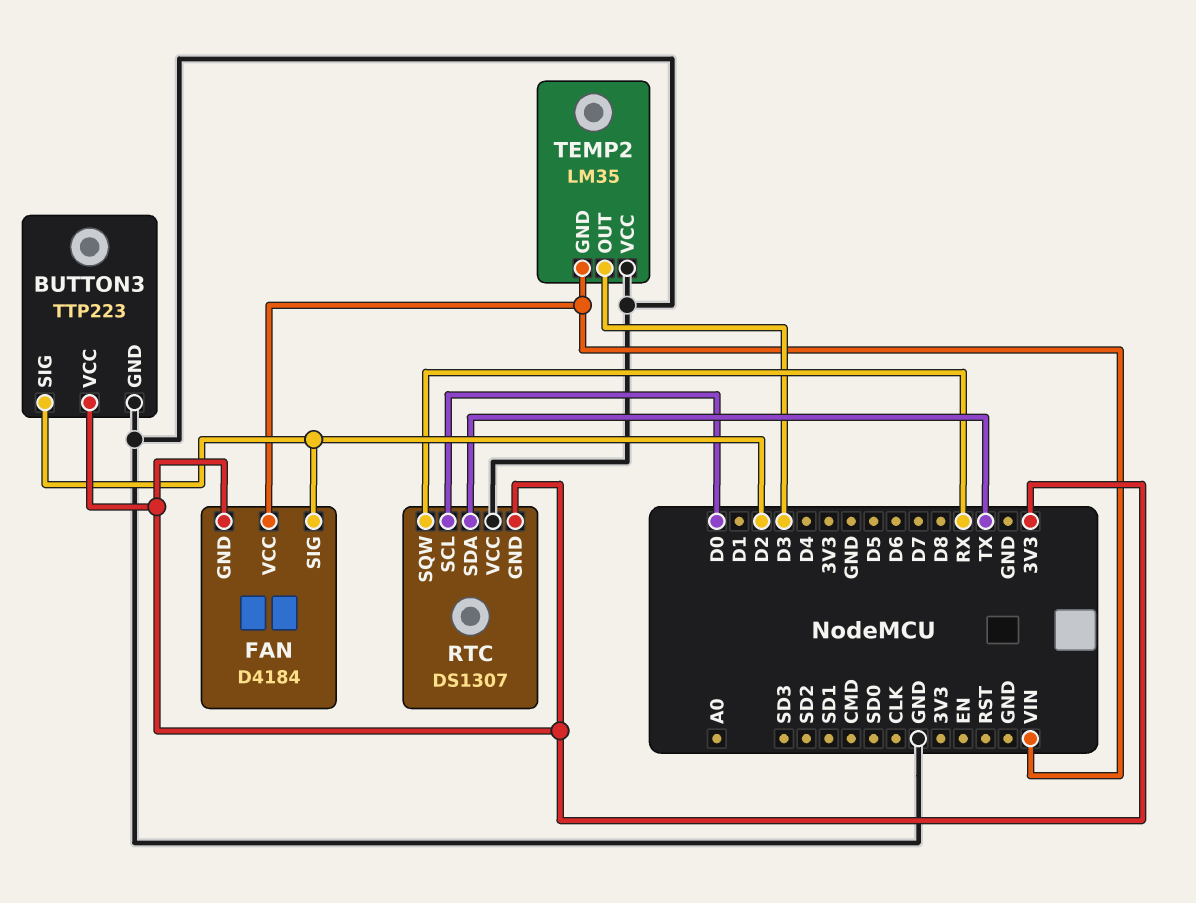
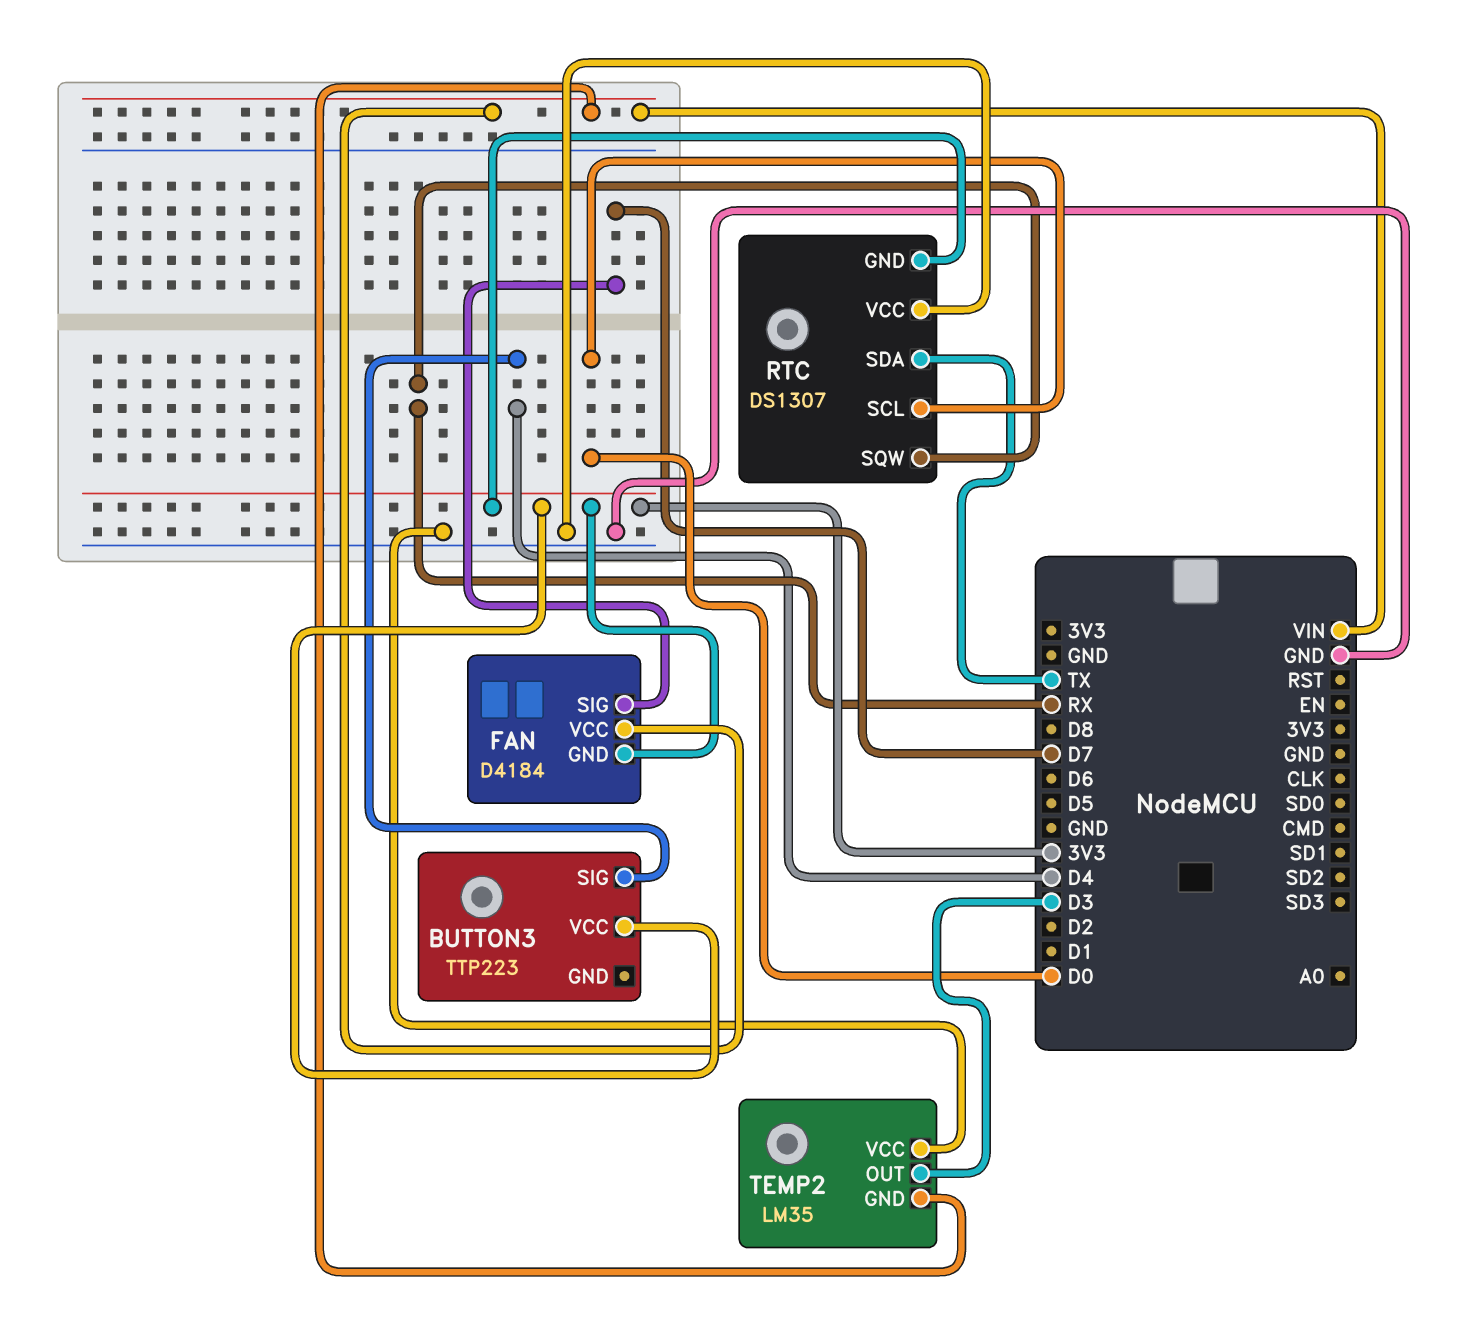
BUTTON3 pin GND: GND -> none
BUTTON3 pin SIG: D2 -> D4
FAN pin SIG: D2 -> D7

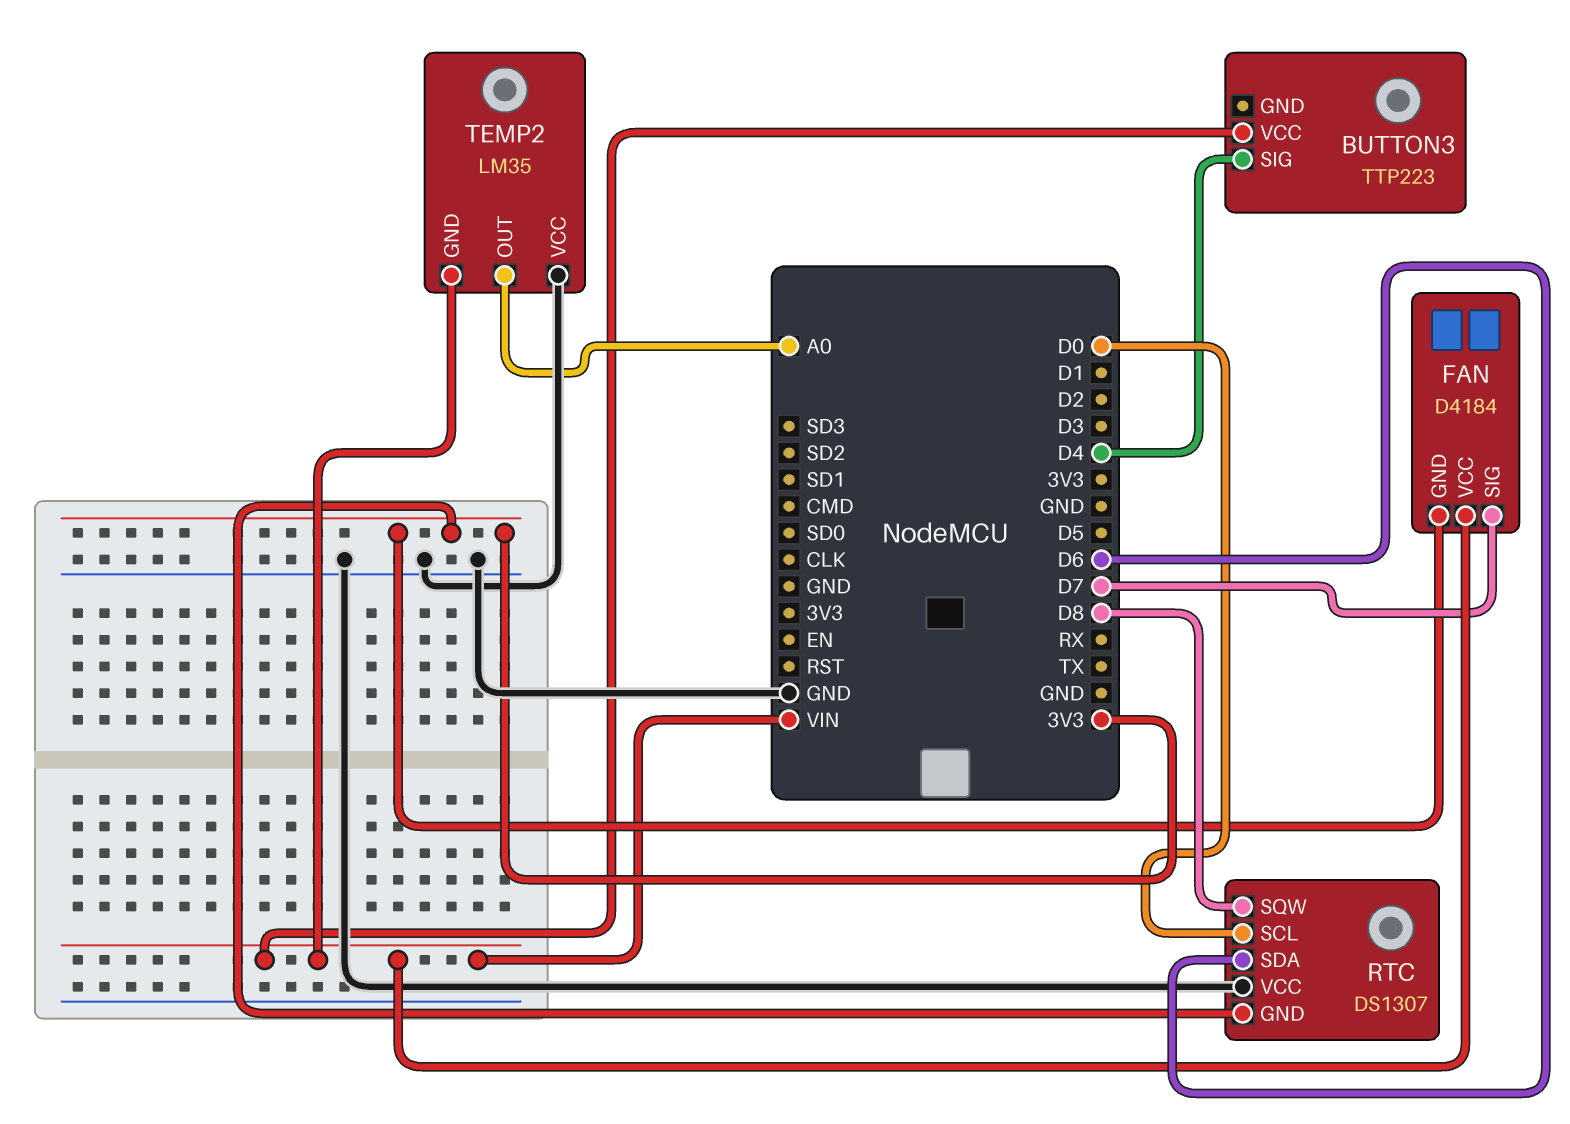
BUTTON3 pin VCC: 3V3 -> VIN
RTC pin SDA: TX -> D6
RTC pin SQW: RX -> D8
TEMP2 pin OUT: D3 -> A0

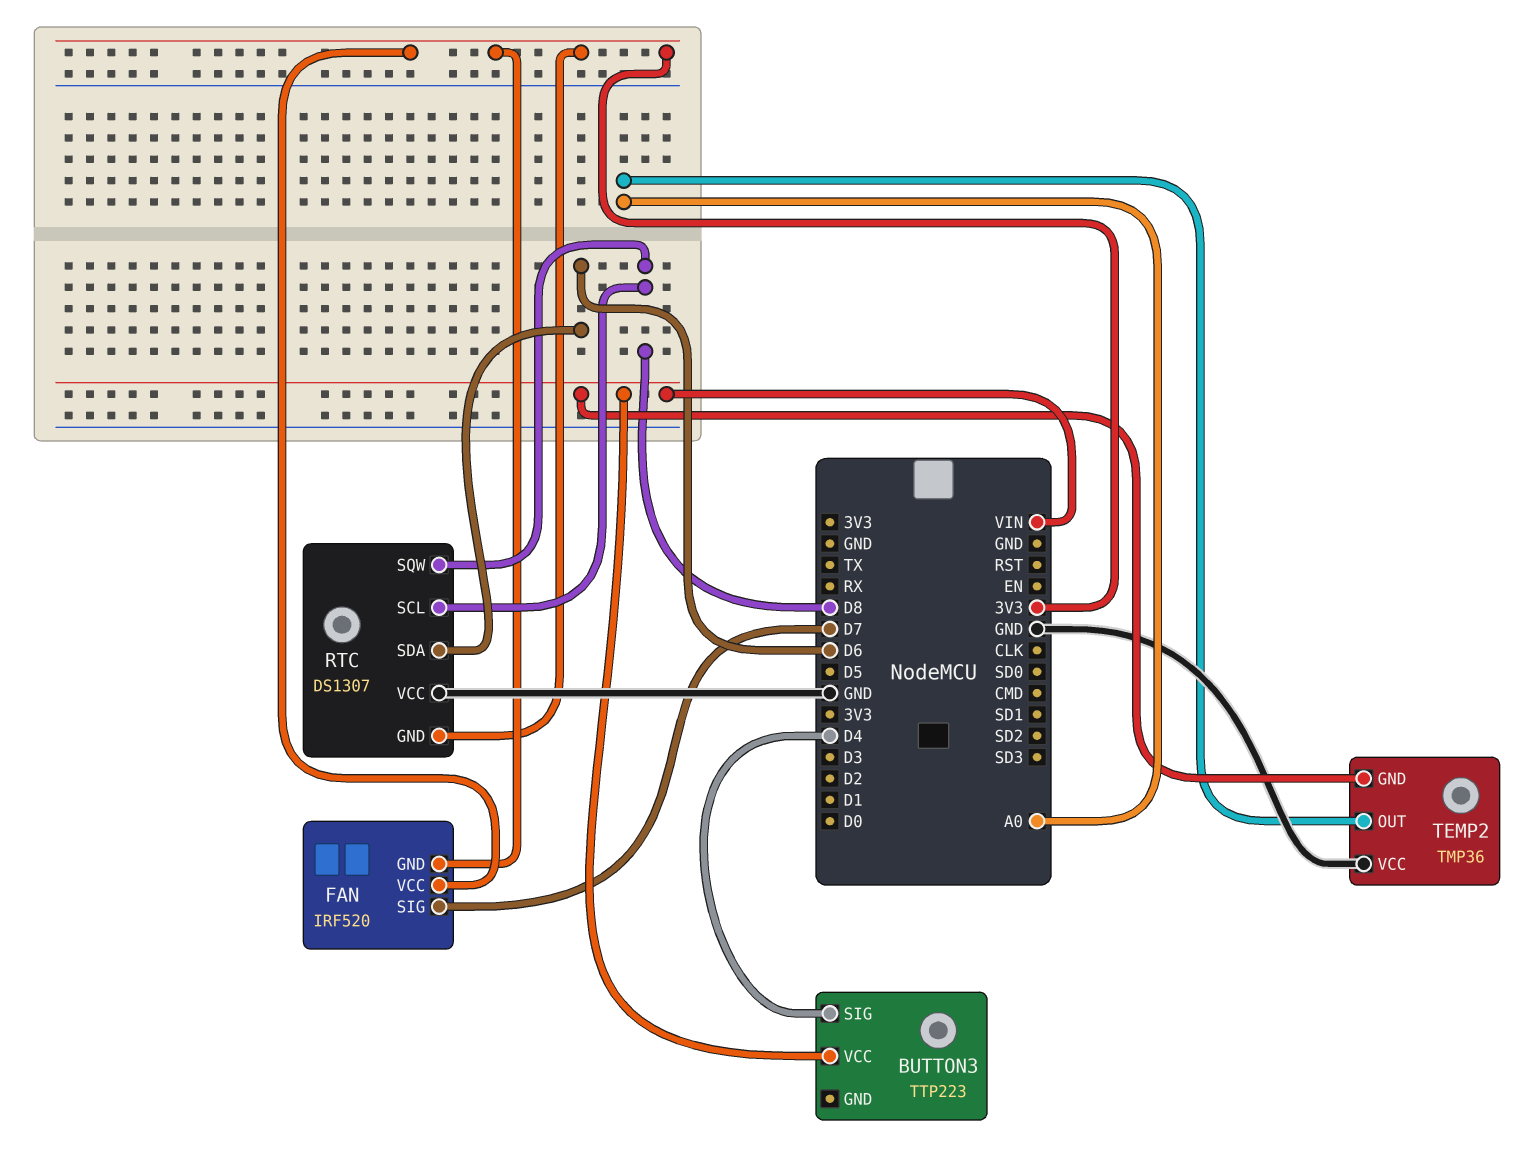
FAN: D4184 -> IRF520
FAN pin VCC: VIN -> 3V3
RTC pin SCL: D0 -> D8
TEMP2: LM35 -> TMP36

